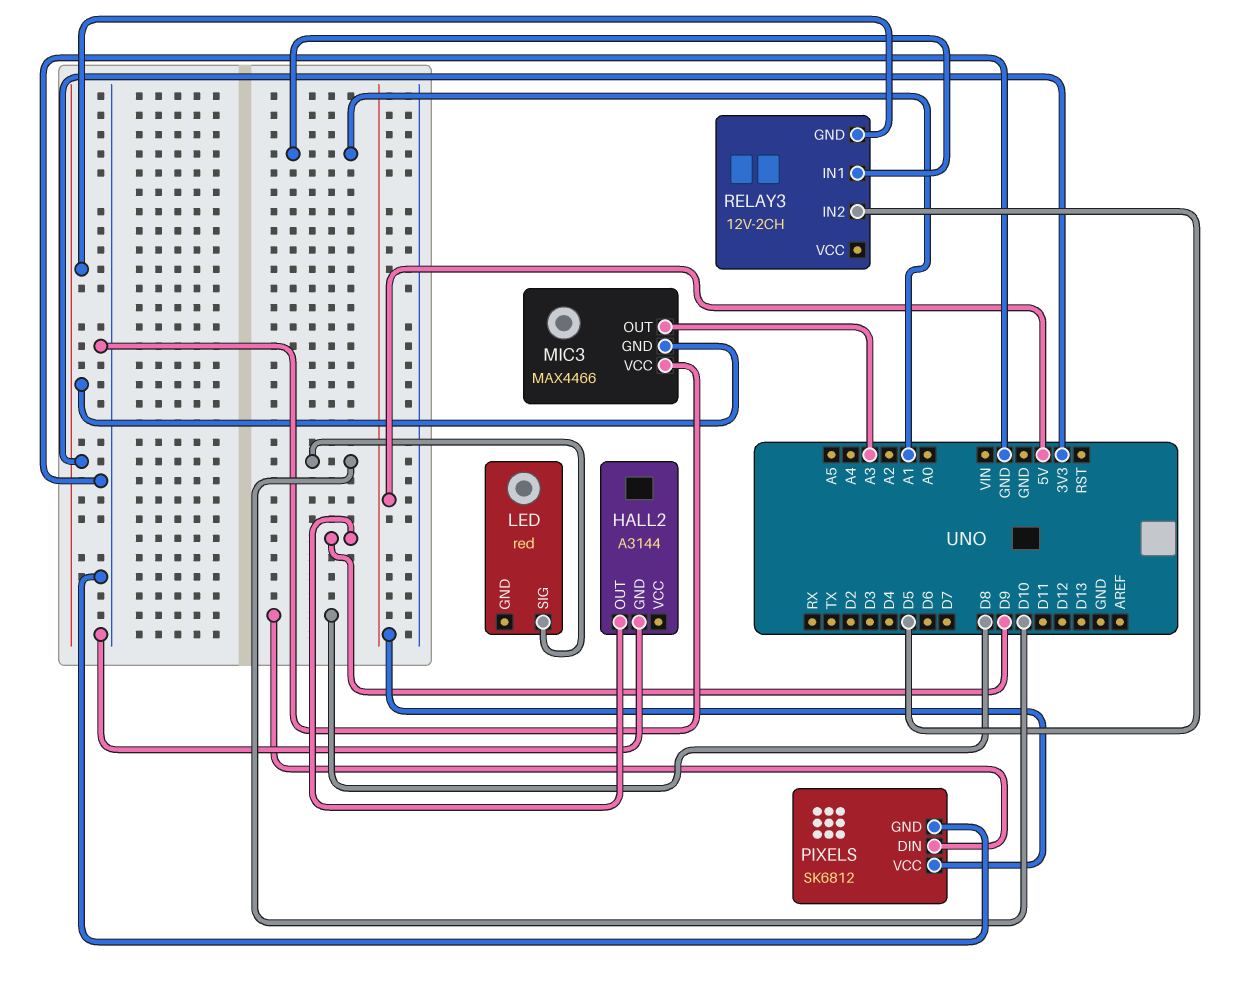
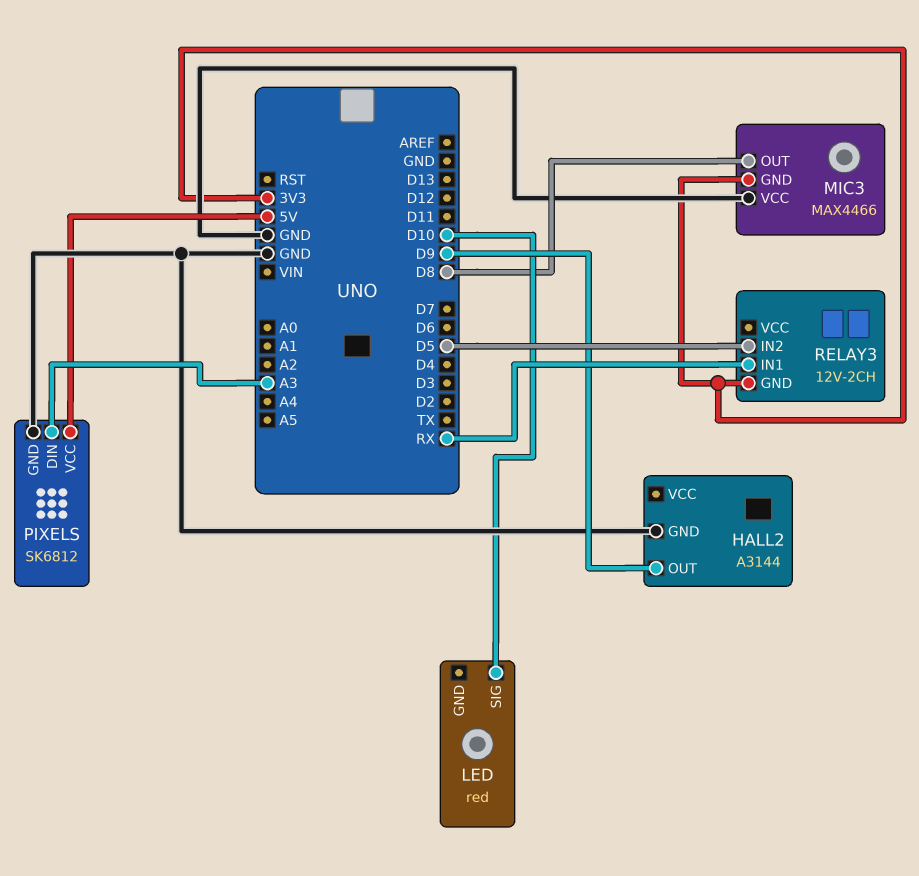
MIC3 pin OUT: A3 -> D8
PIXELS pin DIN: D8 -> A3
RELAY3 pin IN1: A1 -> RX

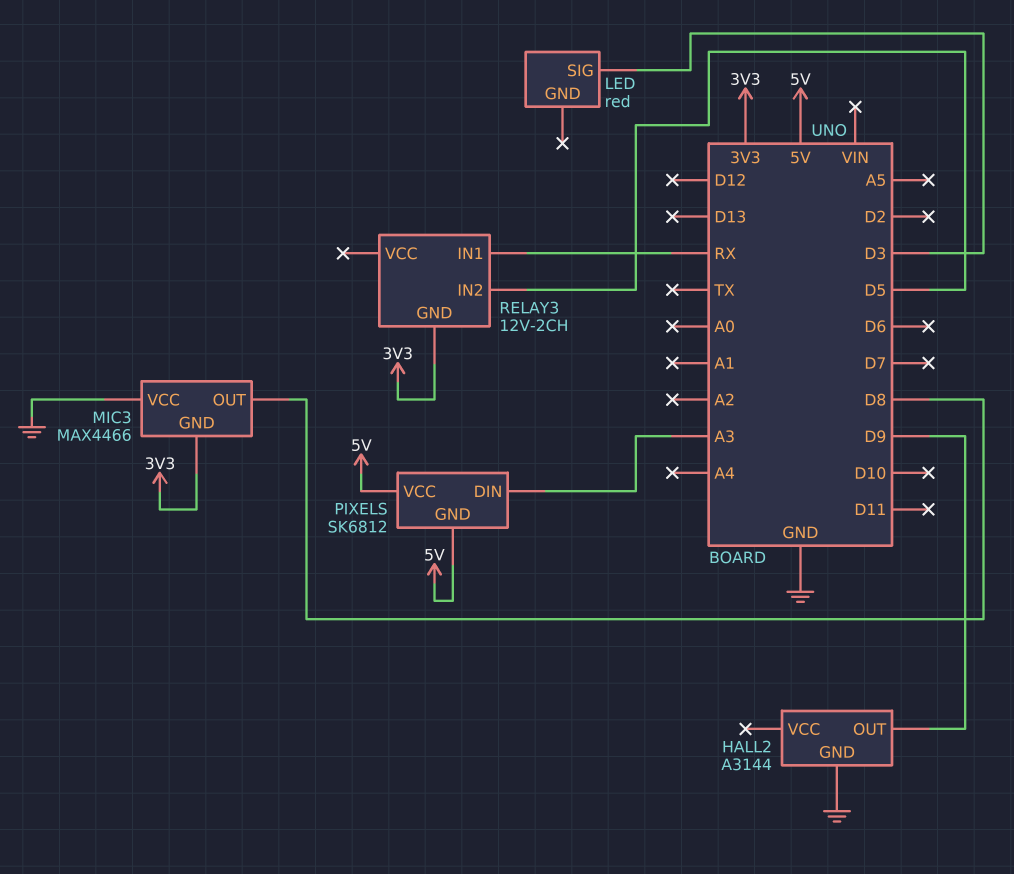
LED pin SIG: D10 -> D3
PIXELS pin GND: GND -> 5V

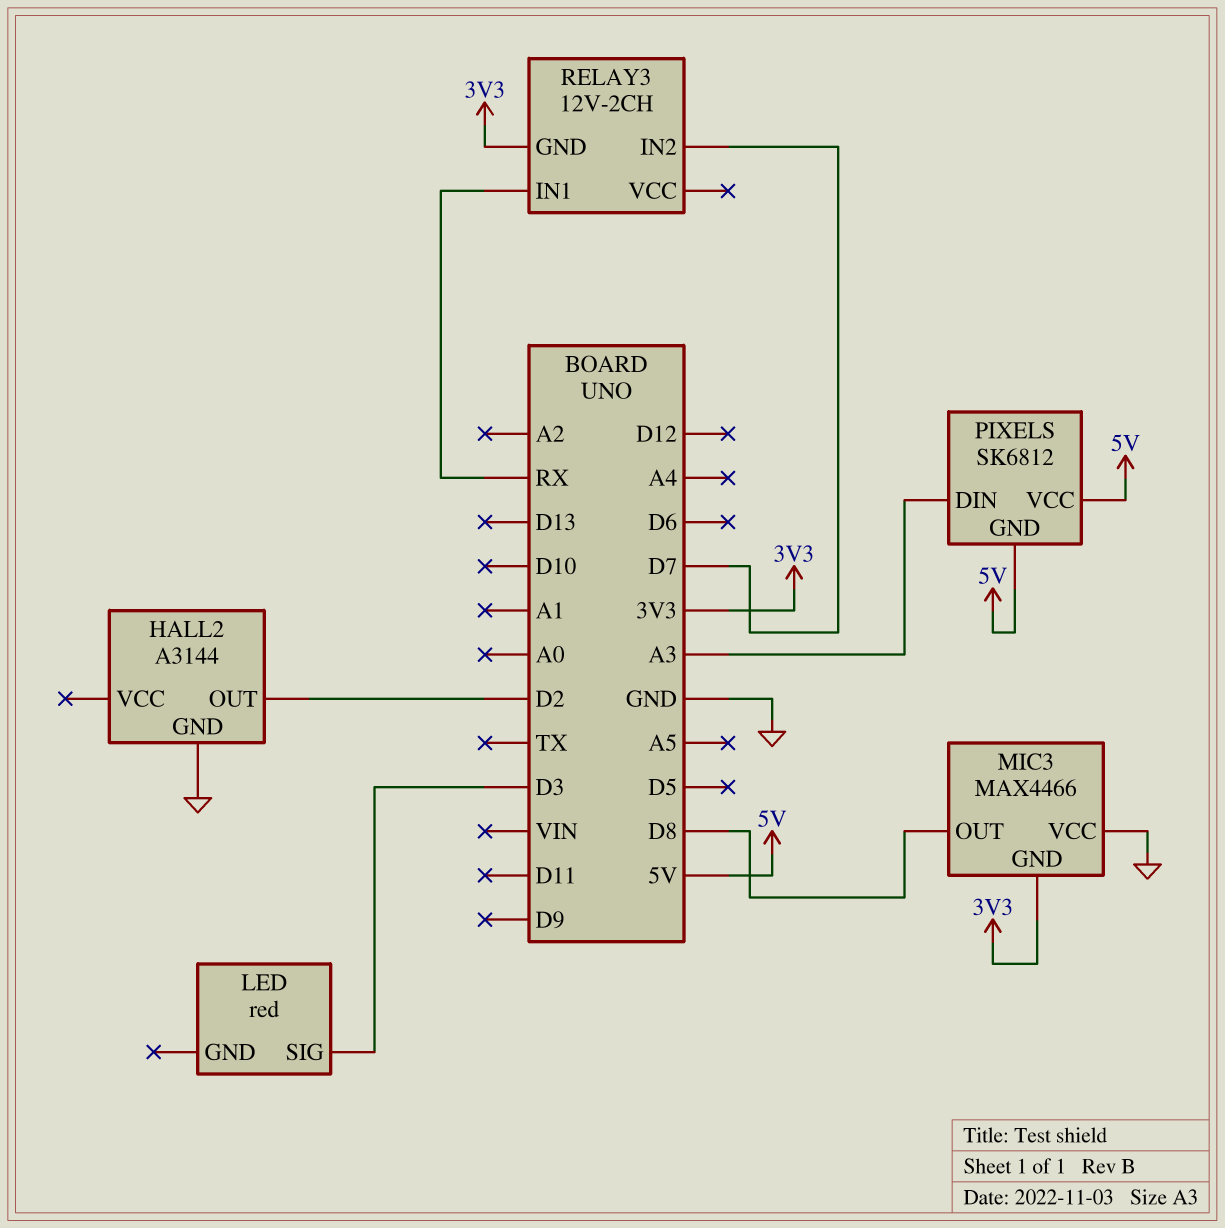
HALL2 pin OUT: D9 -> D2
RELAY3 pin IN2: D5 -> D7

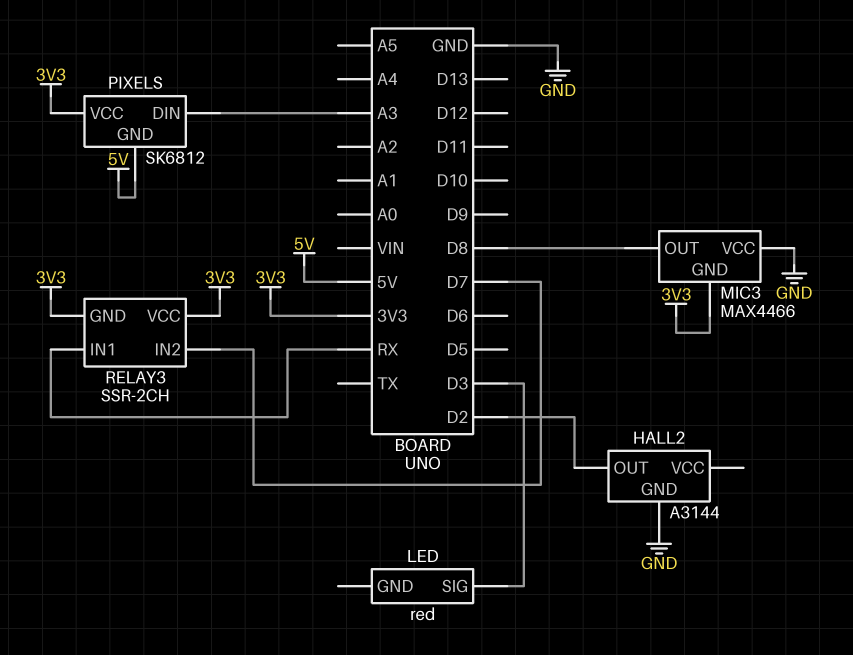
PIXELS pin VCC: 5V -> 3V3
RELAY3: 12V-2CH -> SSR-2CH
RELAY3 pin VCC: none -> 3V3

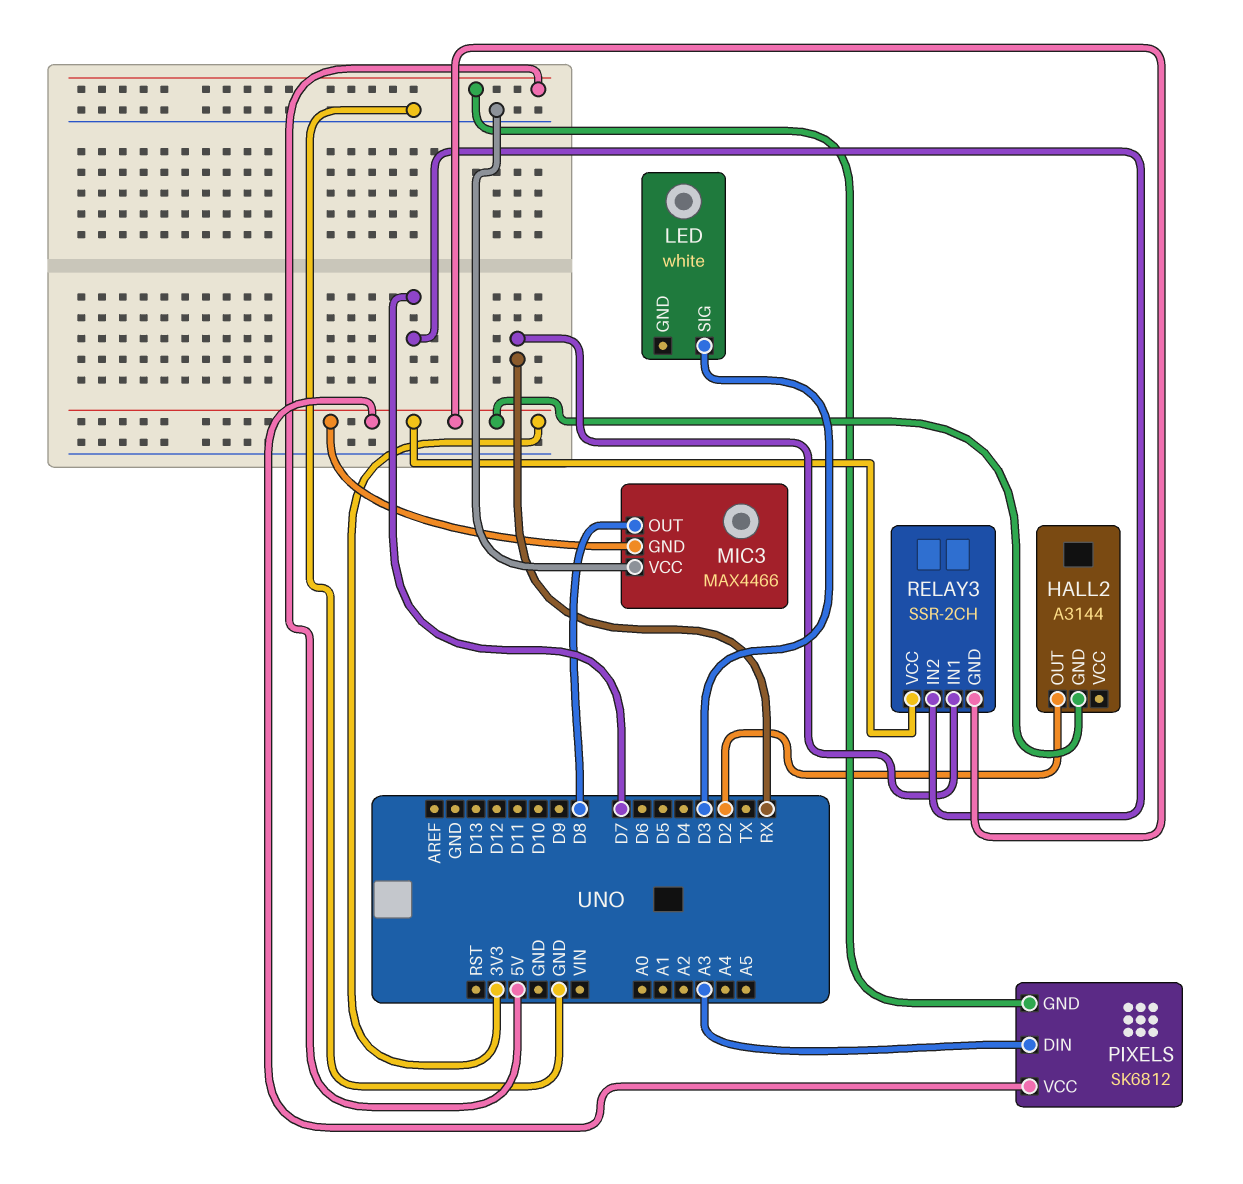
HALL2 pin GND: GND -> 3V3
LED: red -> white

